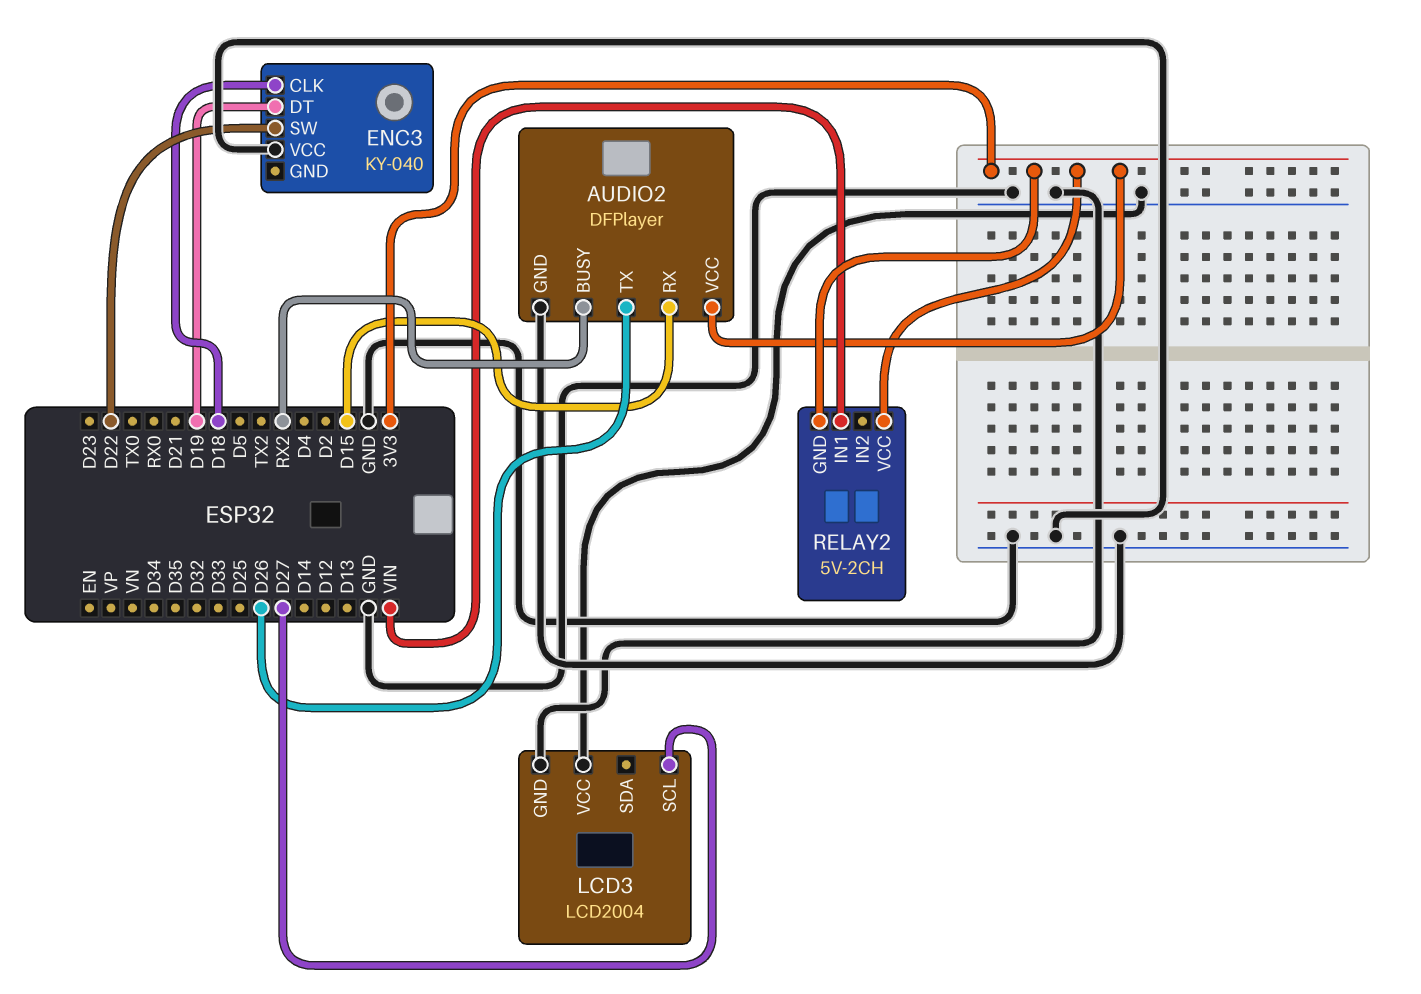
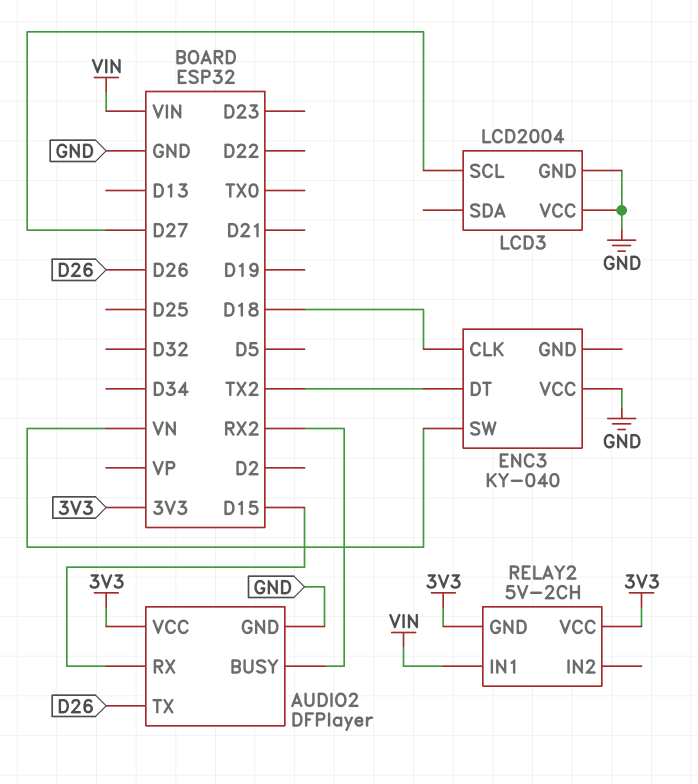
ENC3 pin DT: D19 -> TX2
ENC3 pin SW: D22 -> VN

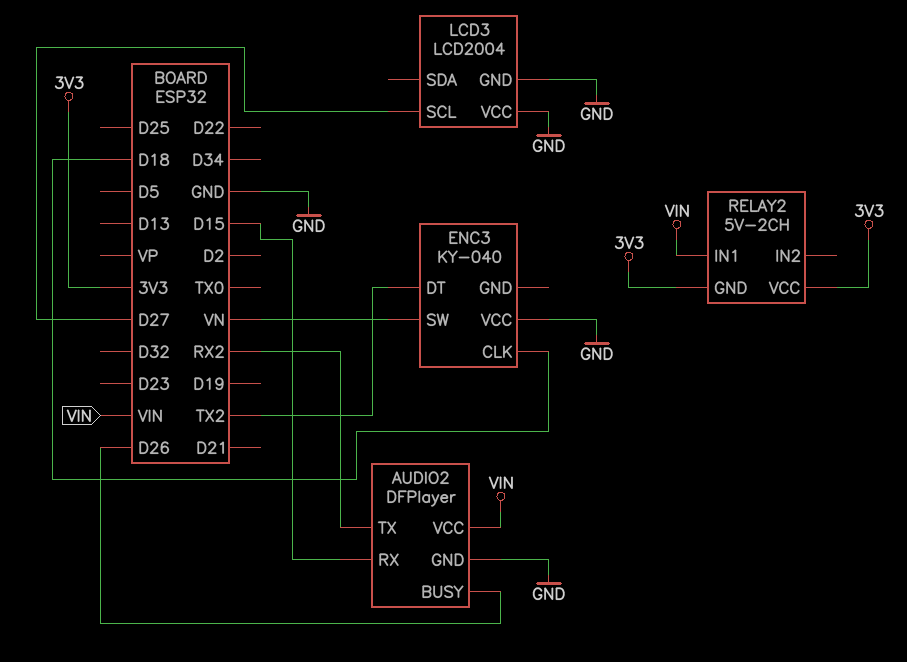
AUDIO2 pin BUSY: RX2 -> D26
AUDIO2 pin TX: D26 -> RX2
AUDIO2 pin VCC: 3V3 -> VIN

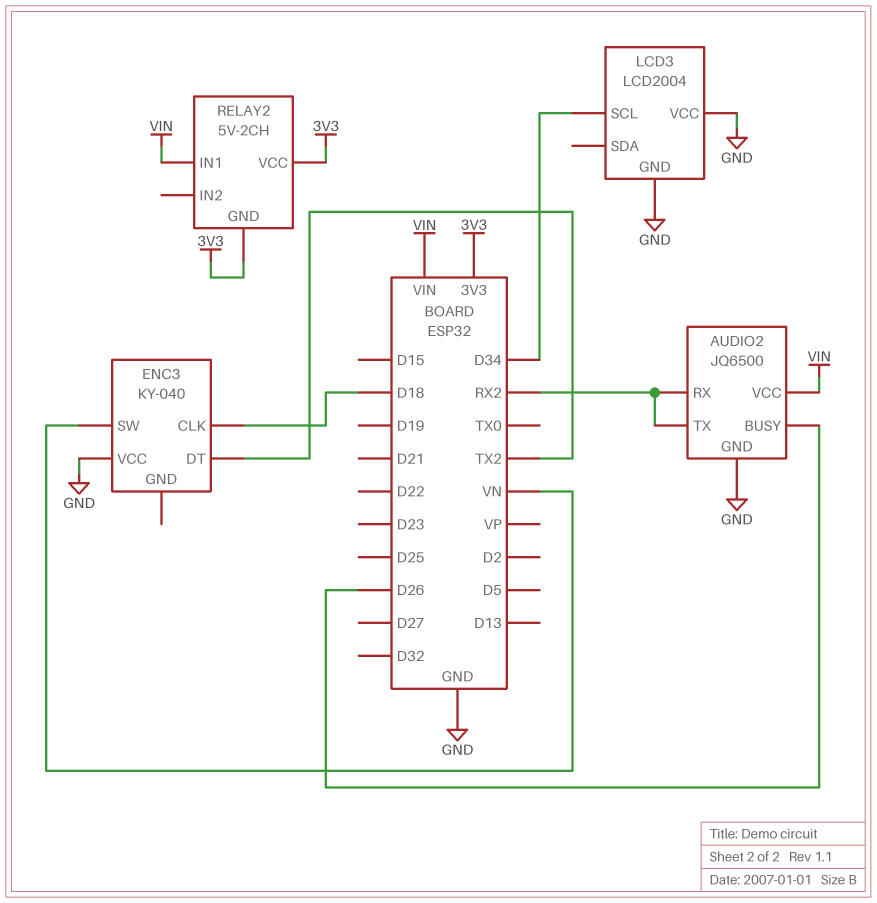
AUDIO2: DFPlayer -> JQ6500
AUDIO2 pin RX: D15 -> RX2
LCD3 pin SCL: D27 -> D34

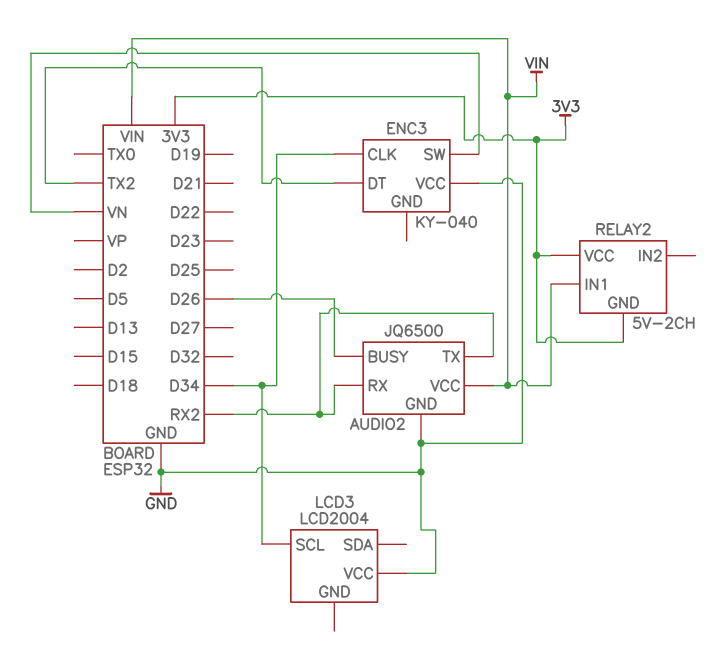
ENC3 pin CLK: D18 -> D34
LCD3 pin GND: GND -> none

